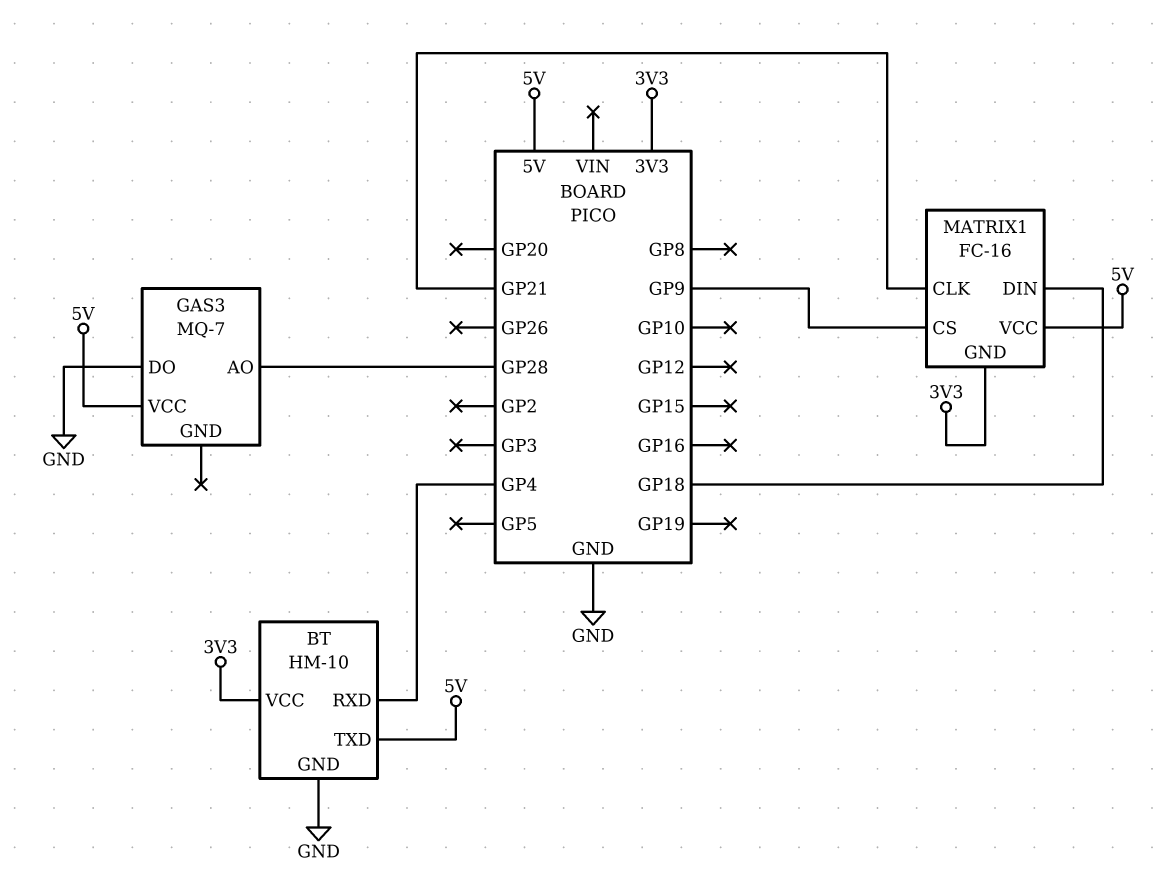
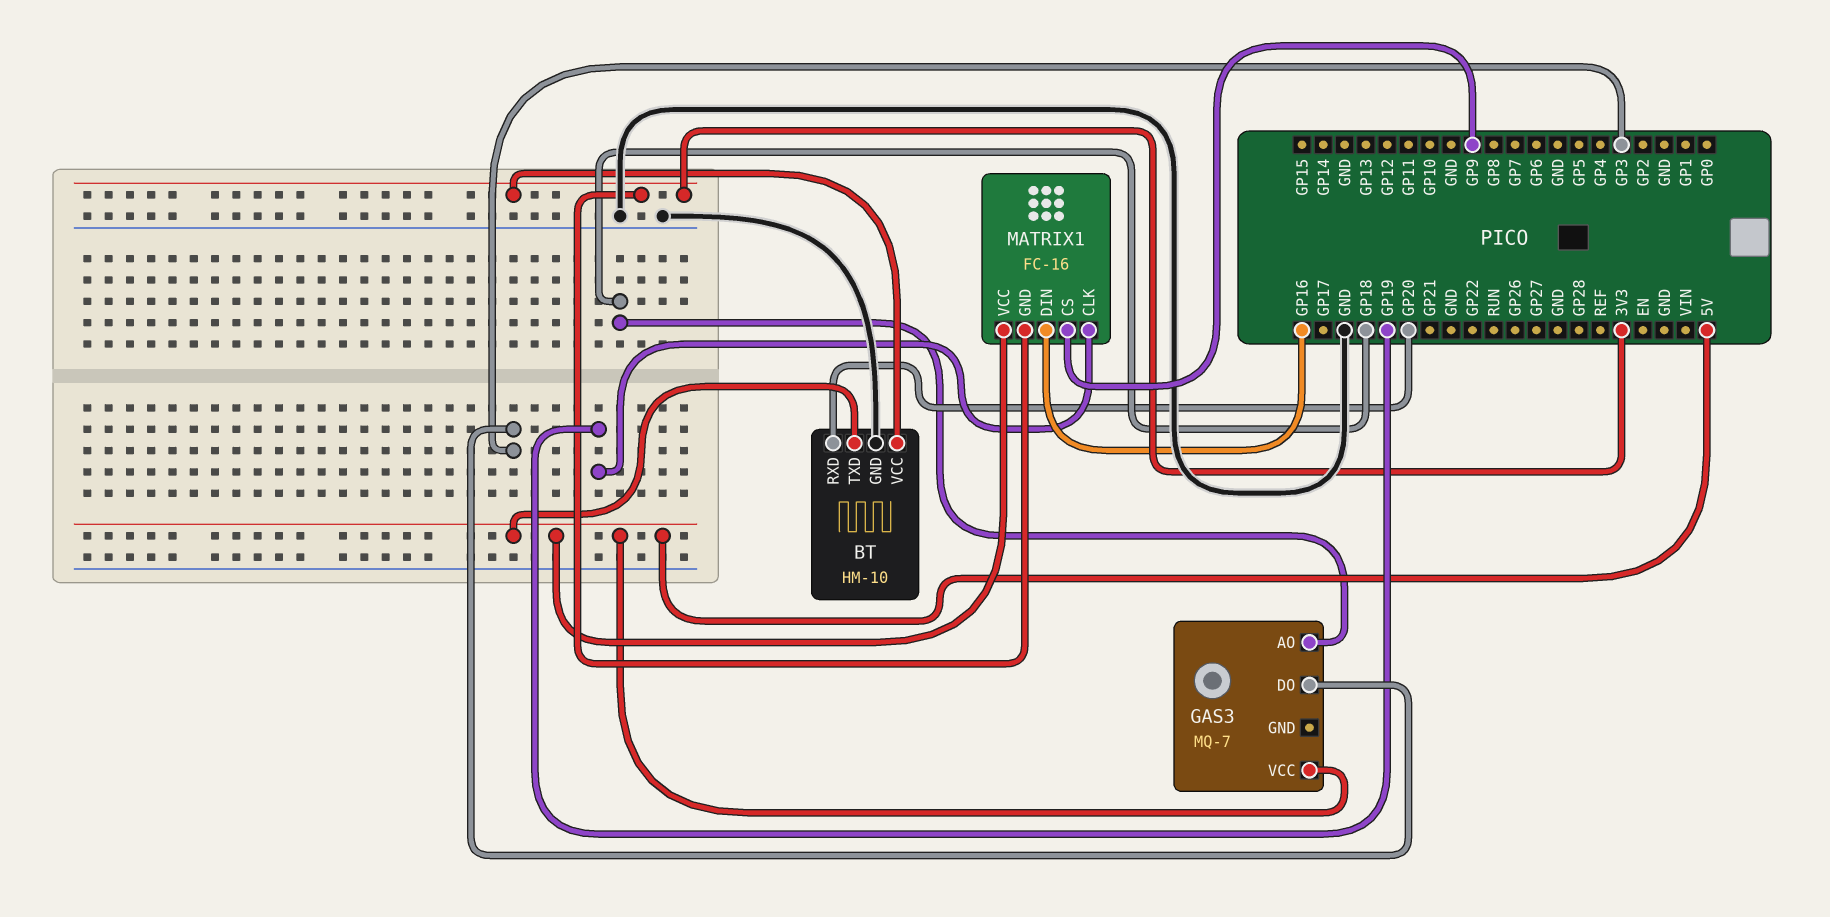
BT pin RXD: GP4 -> GP20
GAS3 pin AO: GP28 -> GP18
GAS3 pin DO: GND -> GP3
MATRIX1 pin CLK: GP21 -> GP19
MATRIX1 pin DIN: GP18 -> GP16

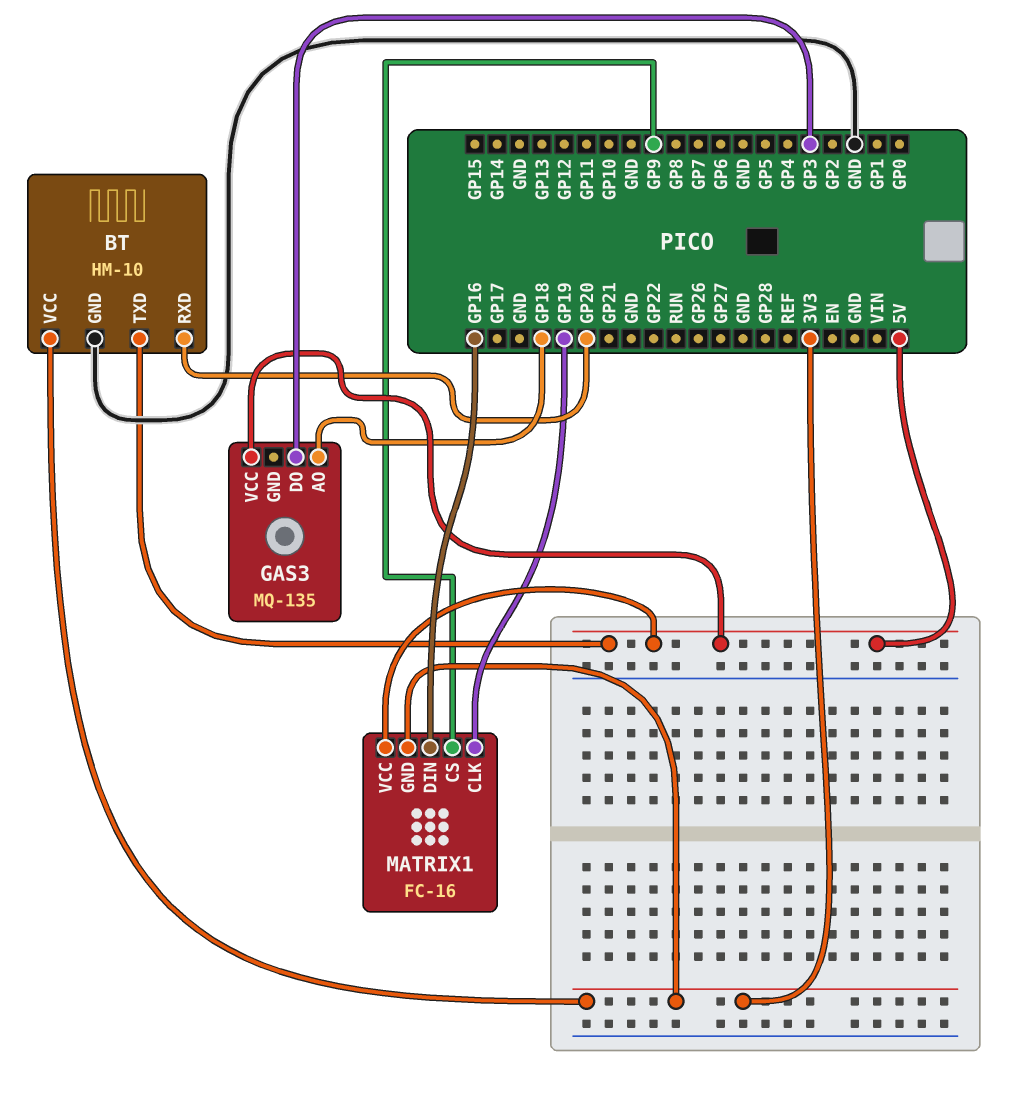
GAS3: MQ-7 -> MQ-135

